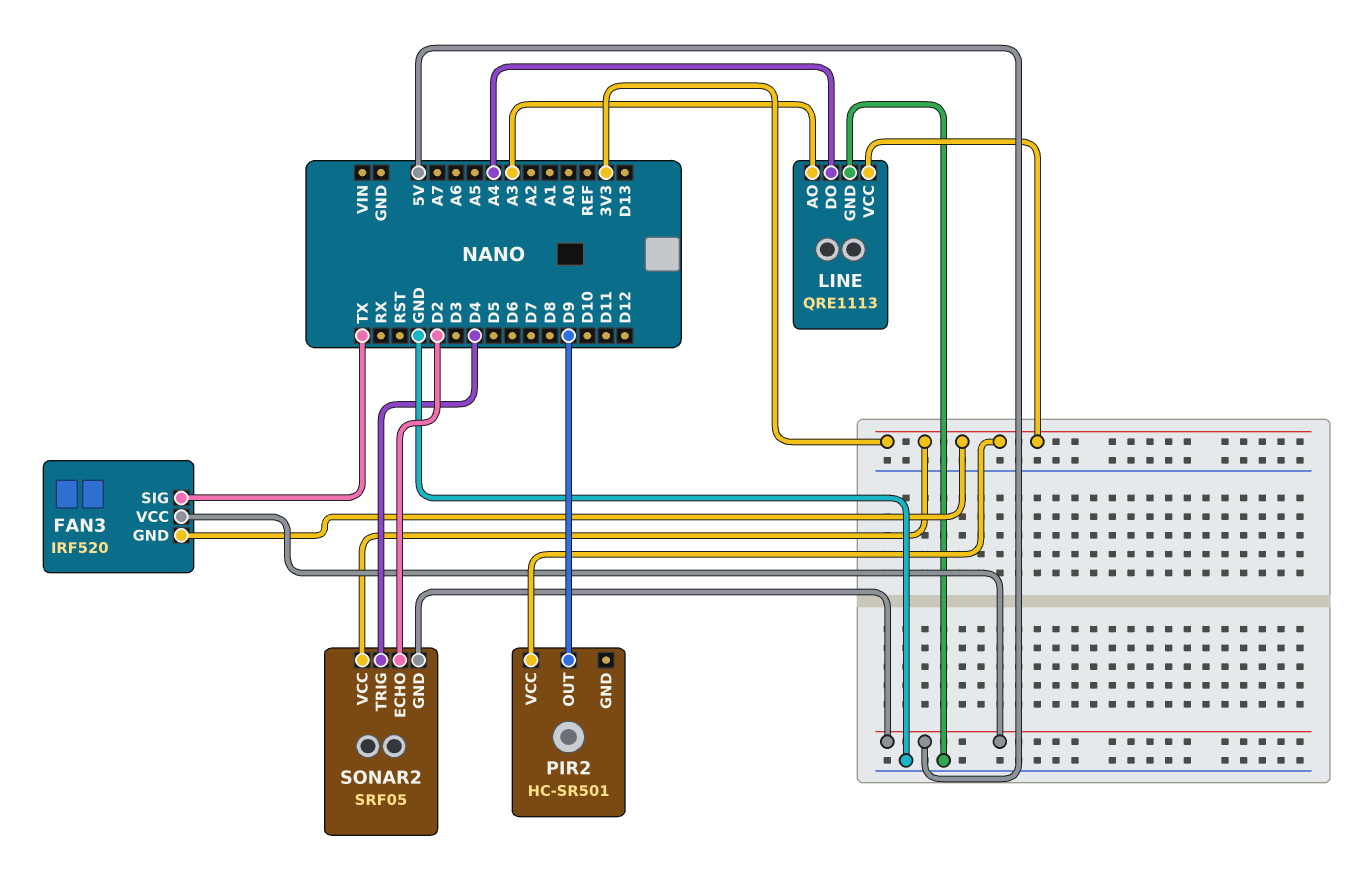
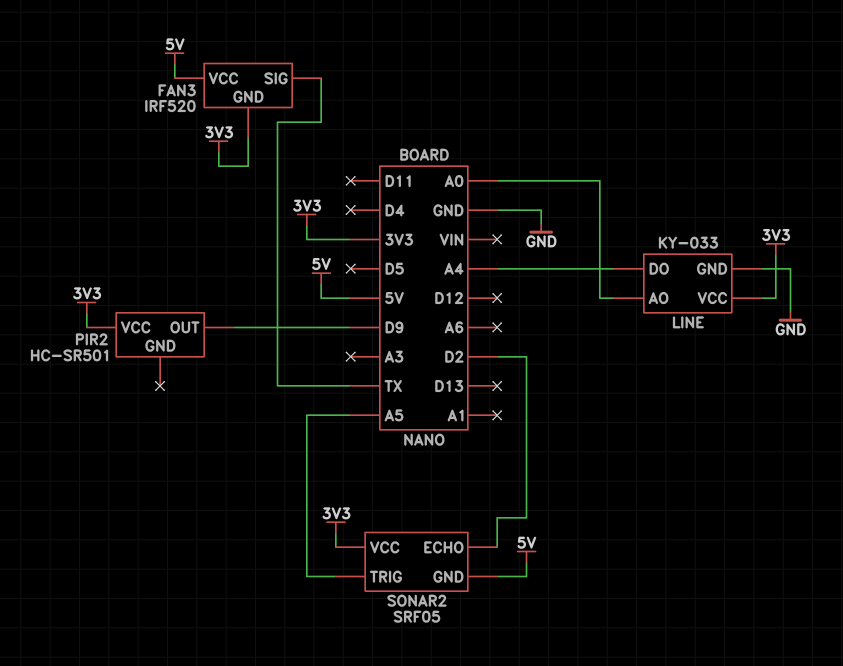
LINE: QRE1113 -> KY-033
LINE pin AO: A3 -> A0
SONAR2 pin TRIG: D4 -> A5

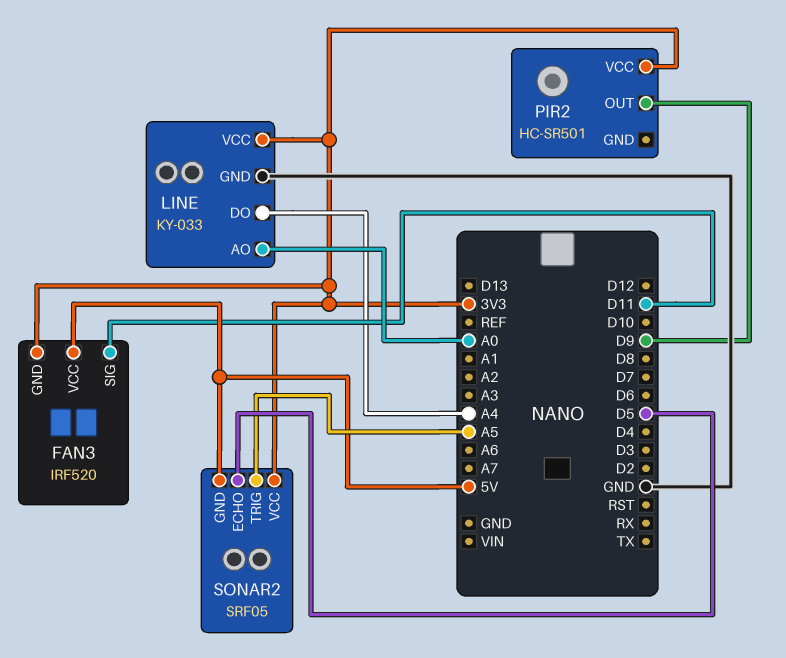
FAN3 pin SIG: TX -> D11
SONAR2 pin ECHO: D2 -> D5

